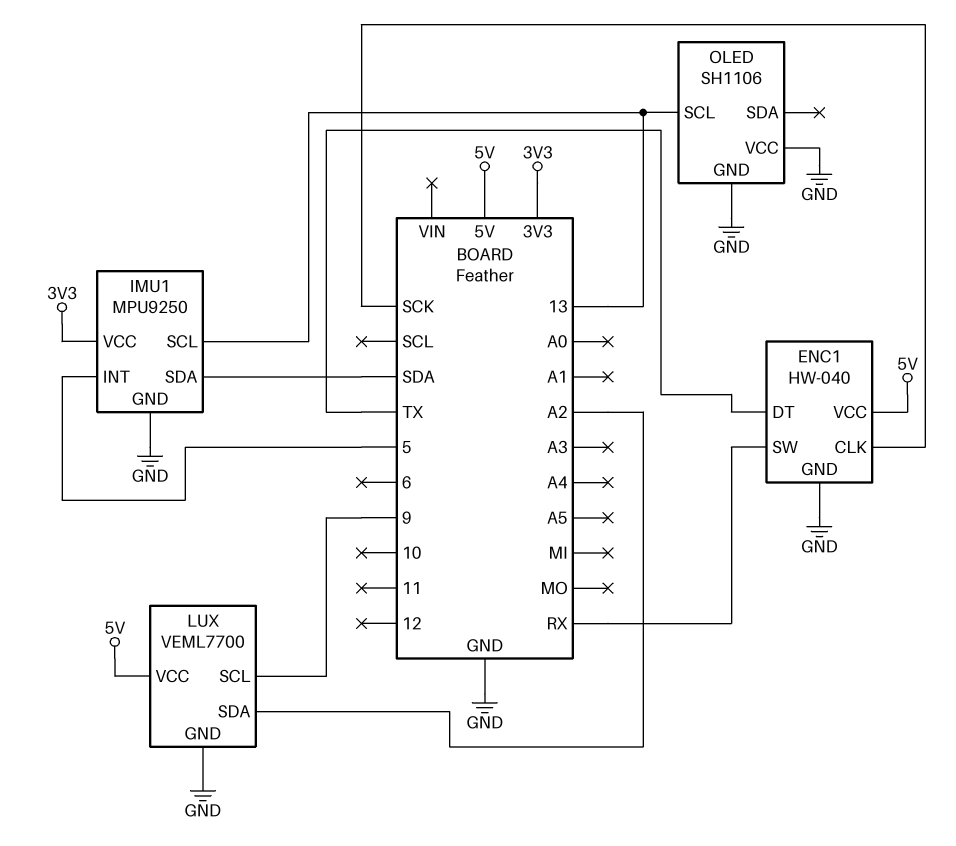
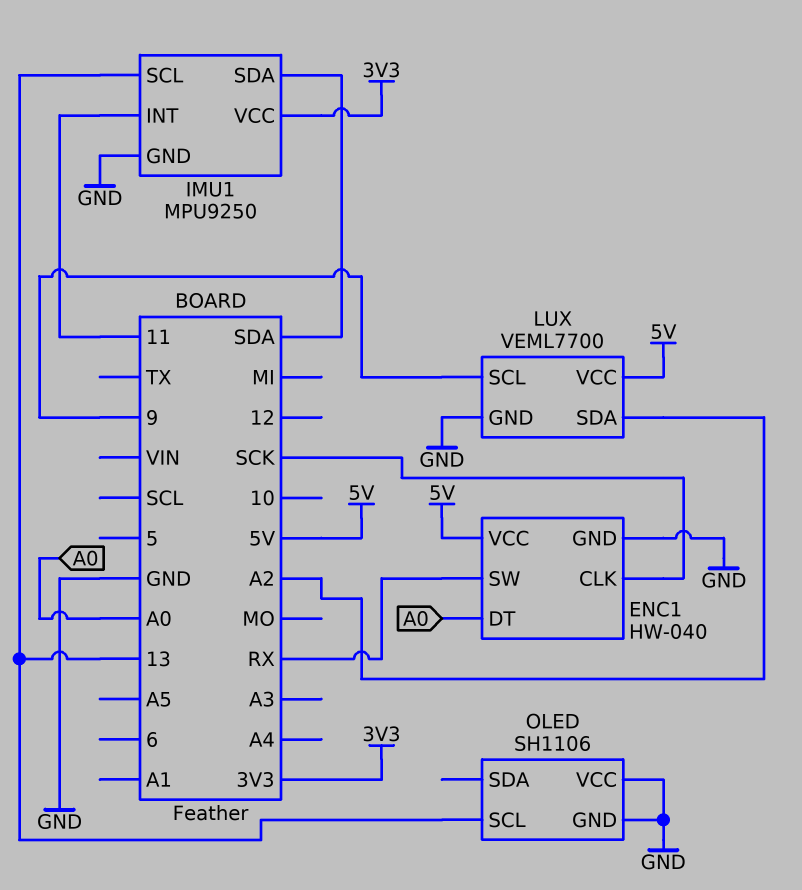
ENC1 pin DT: TX -> A0
IMU1 pin INT: 5 -> 11

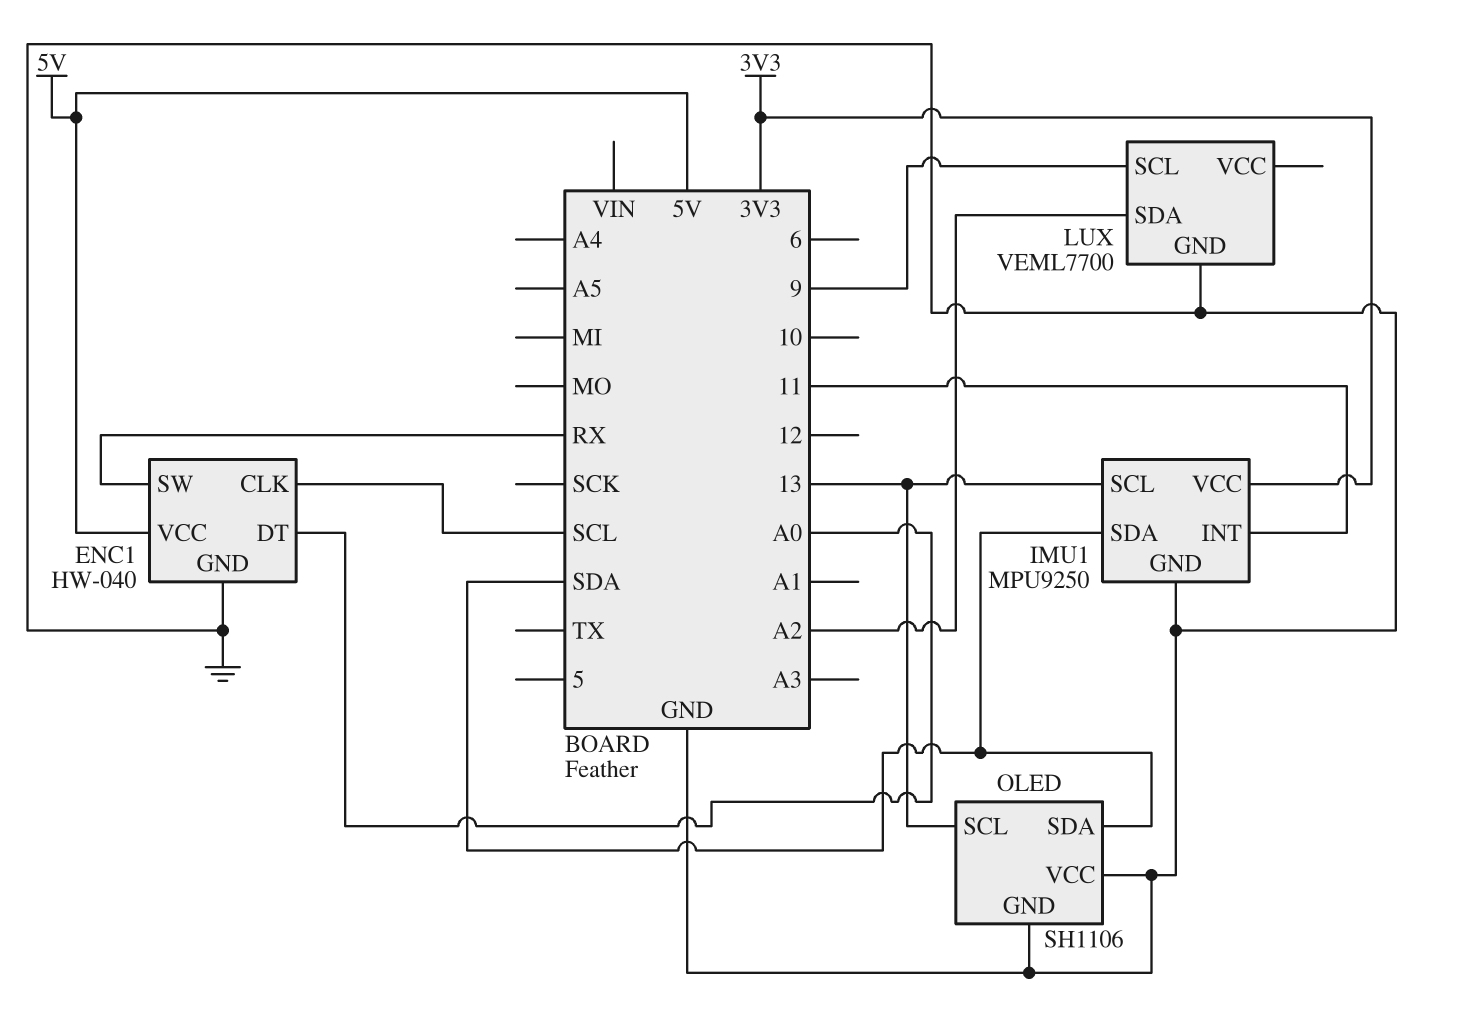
ENC1 pin CLK: SCK -> SCL
LUX pin VCC: 5V -> none
OLED pin SDA: none -> SDA

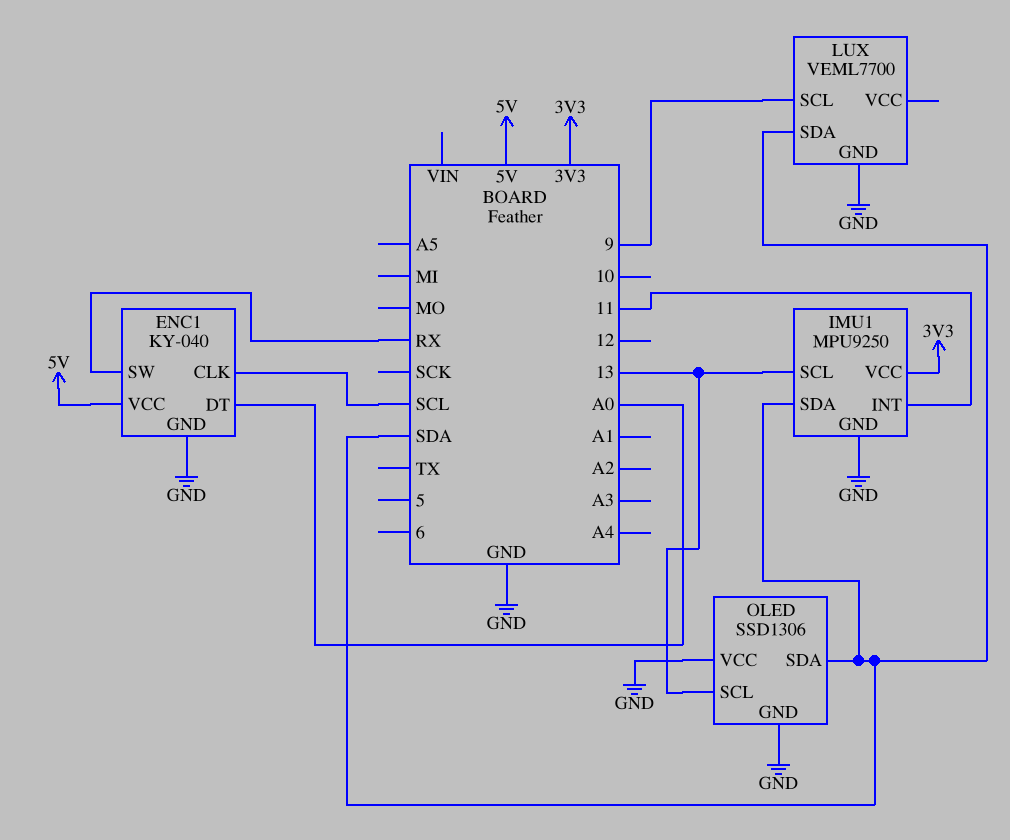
ENC1: HW-040 -> KY-040
LUX pin SDA: A2 -> SDA
OLED: SH1106 -> SSD1306

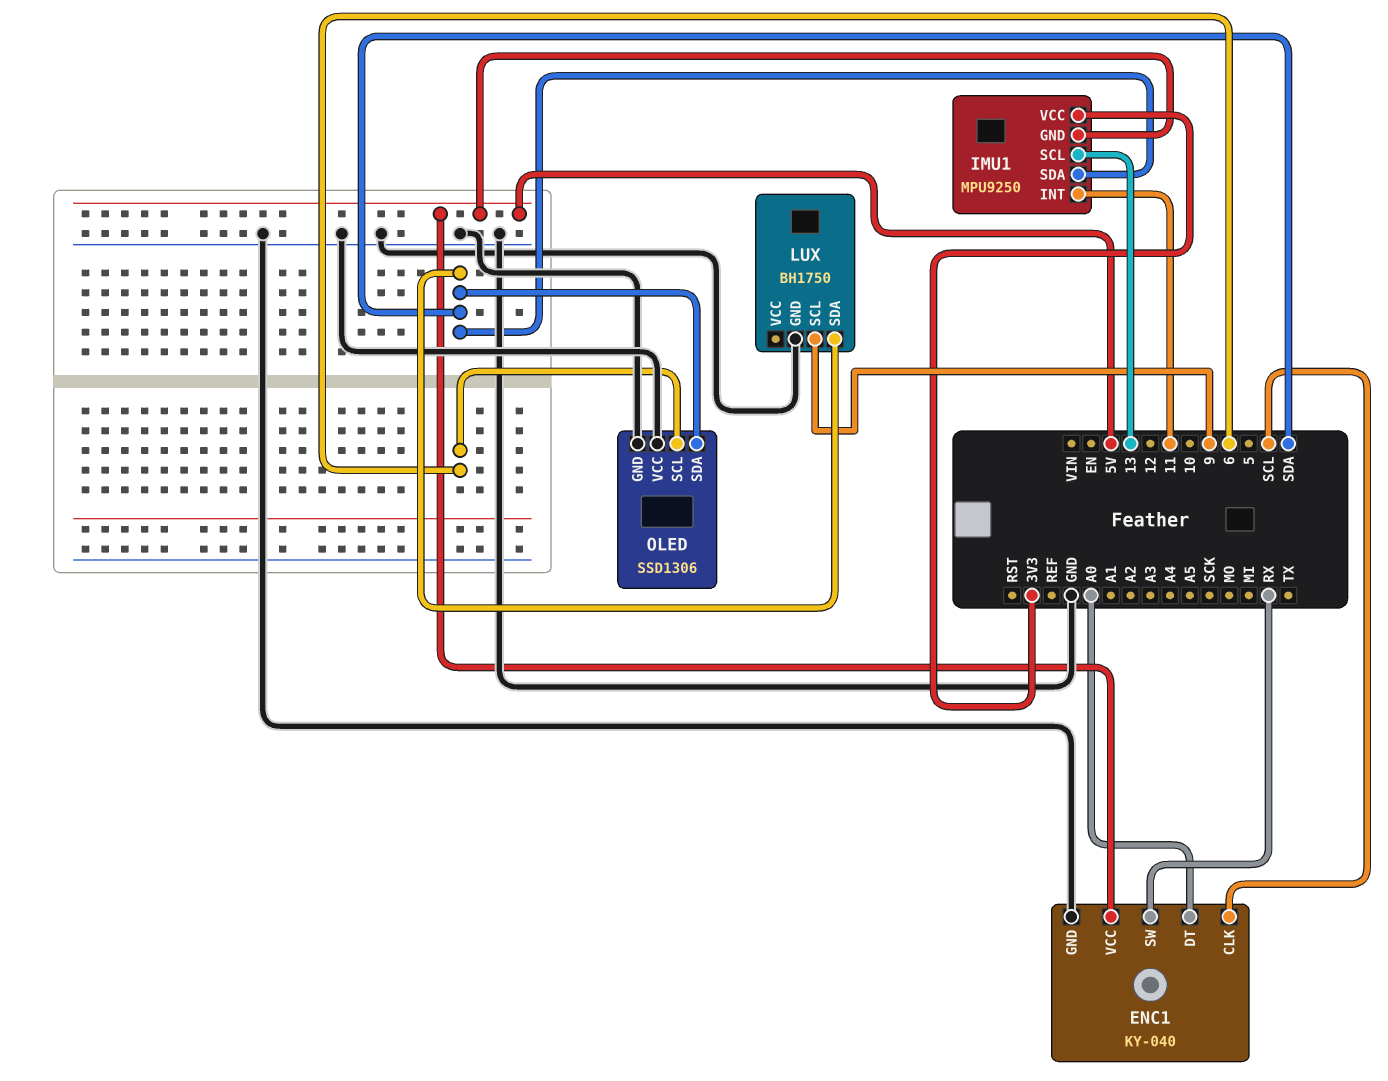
IMU1 pin GND: GND -> 5V
LUX: VEML7700 -> BH1750
OLED pin SCL: 13 -> 6

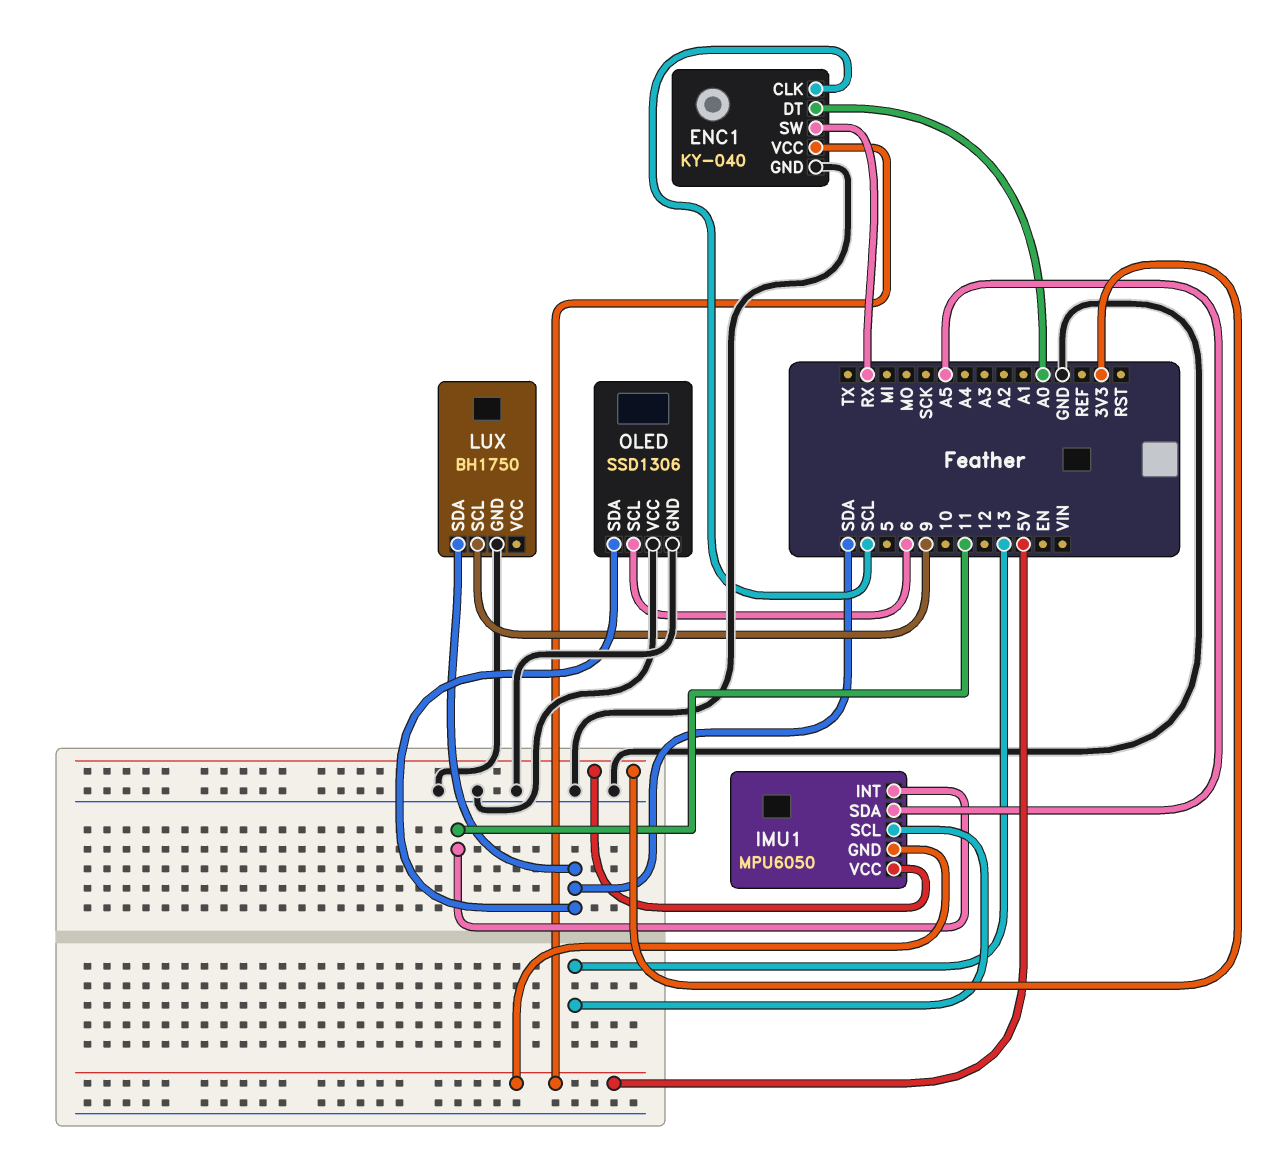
IMU1: MPU9250 -> MPU6050
IMU1 pin SDA: SDA -> A5

